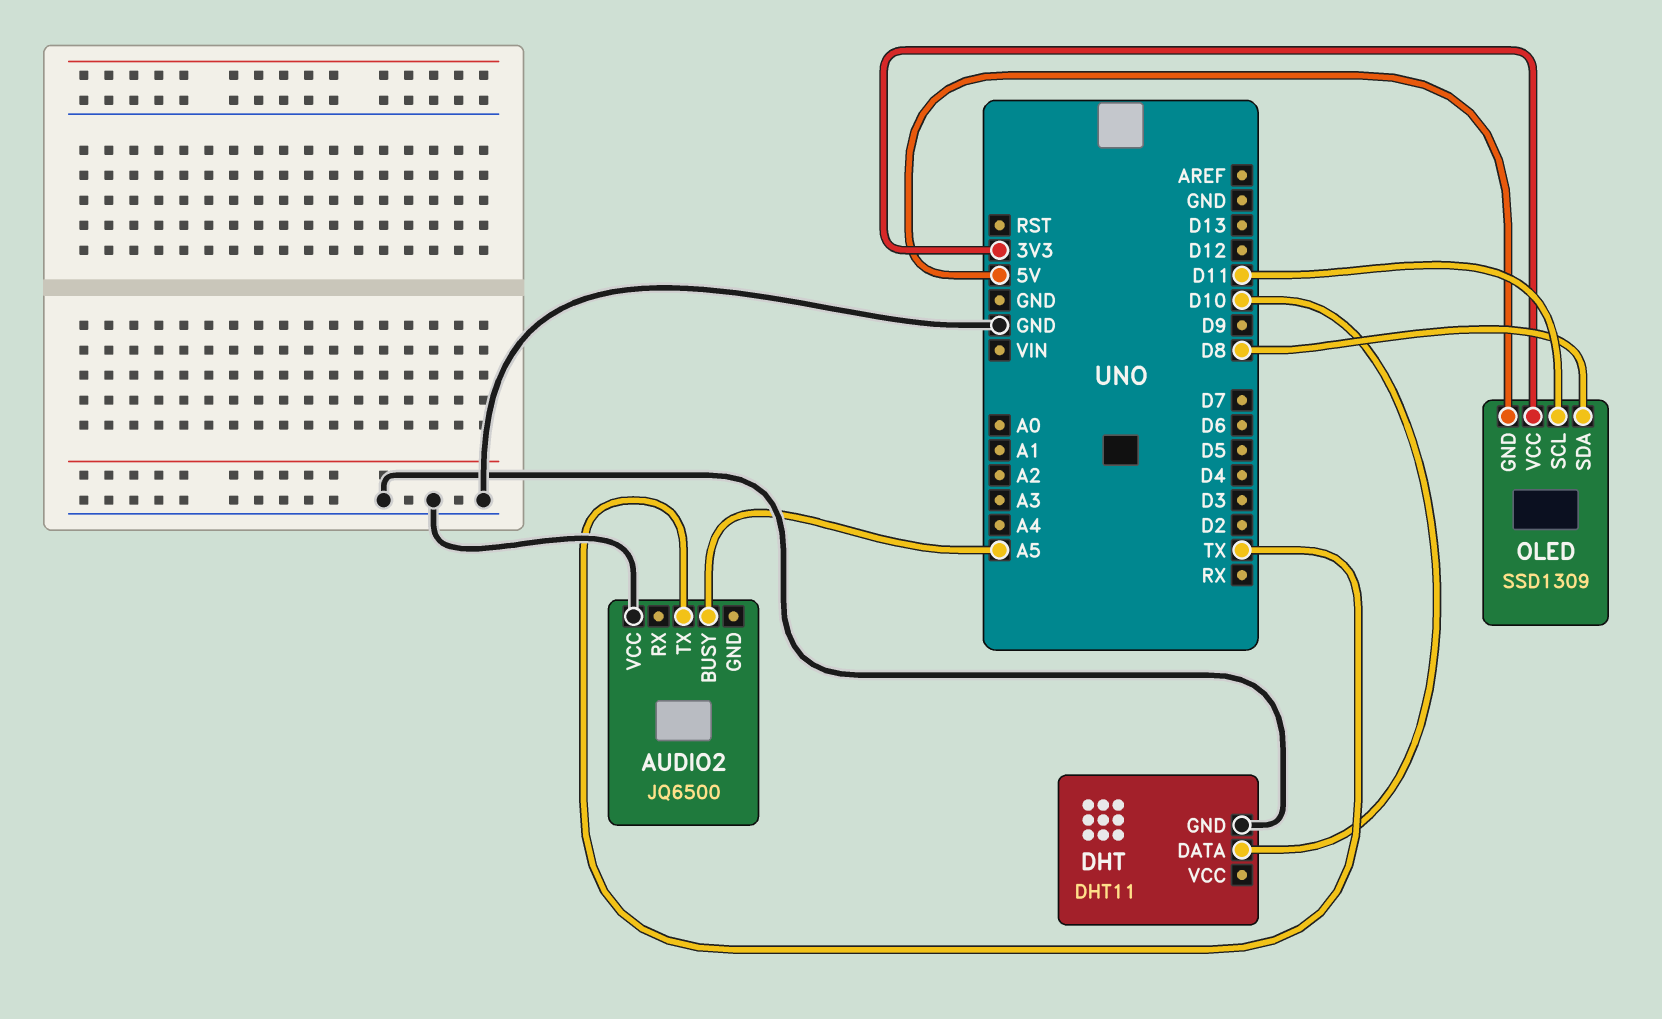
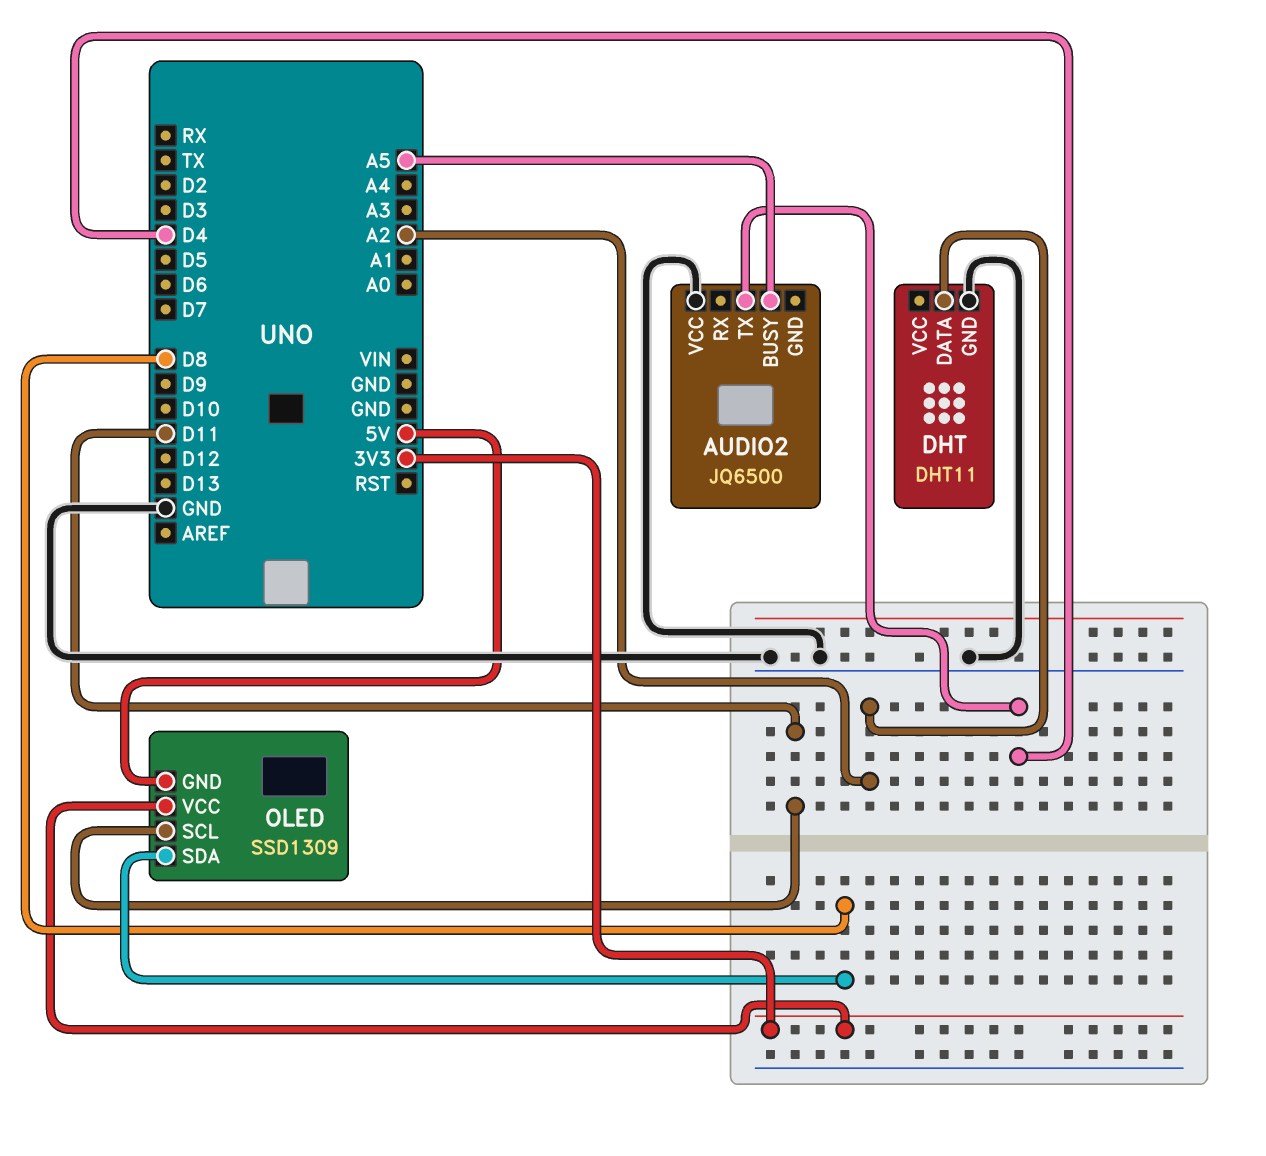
AUDIO2 pin TX: TX -> D4
DHT pin DATA: D10 -> A2

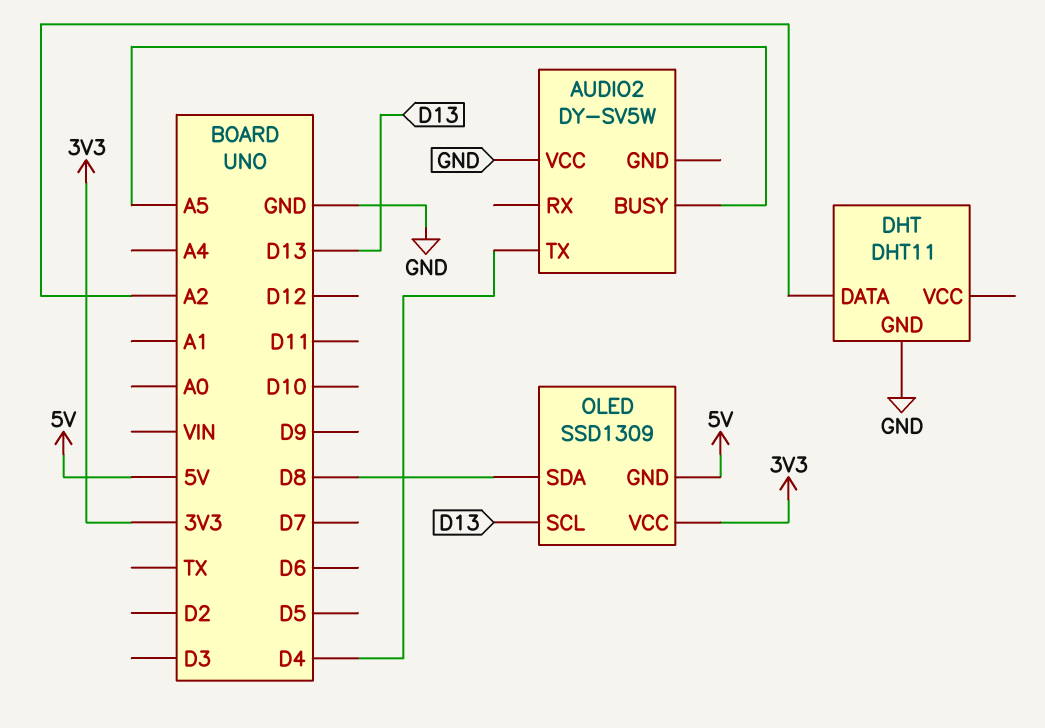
AUDIO2: JQ6500 -> DY-SV5W
OLED pin SCL: D11 -> D13

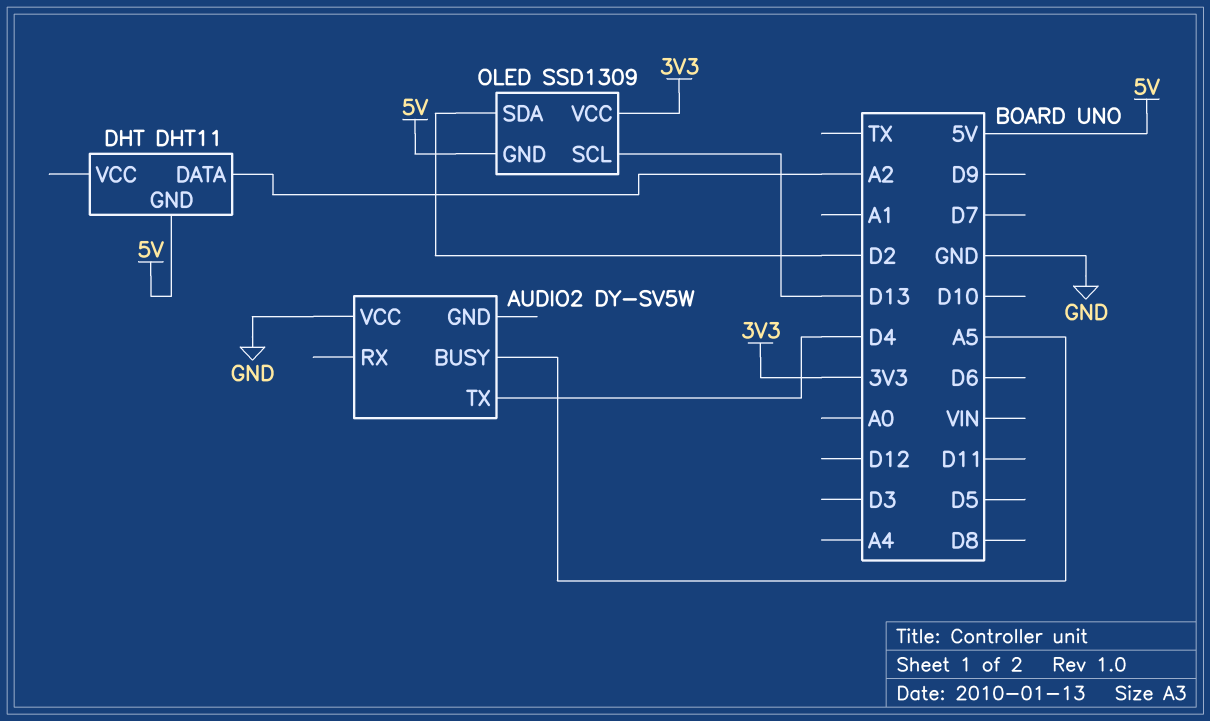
DHT pin GND: GND -> 5V
OLED pin SDA: D8 -> D2

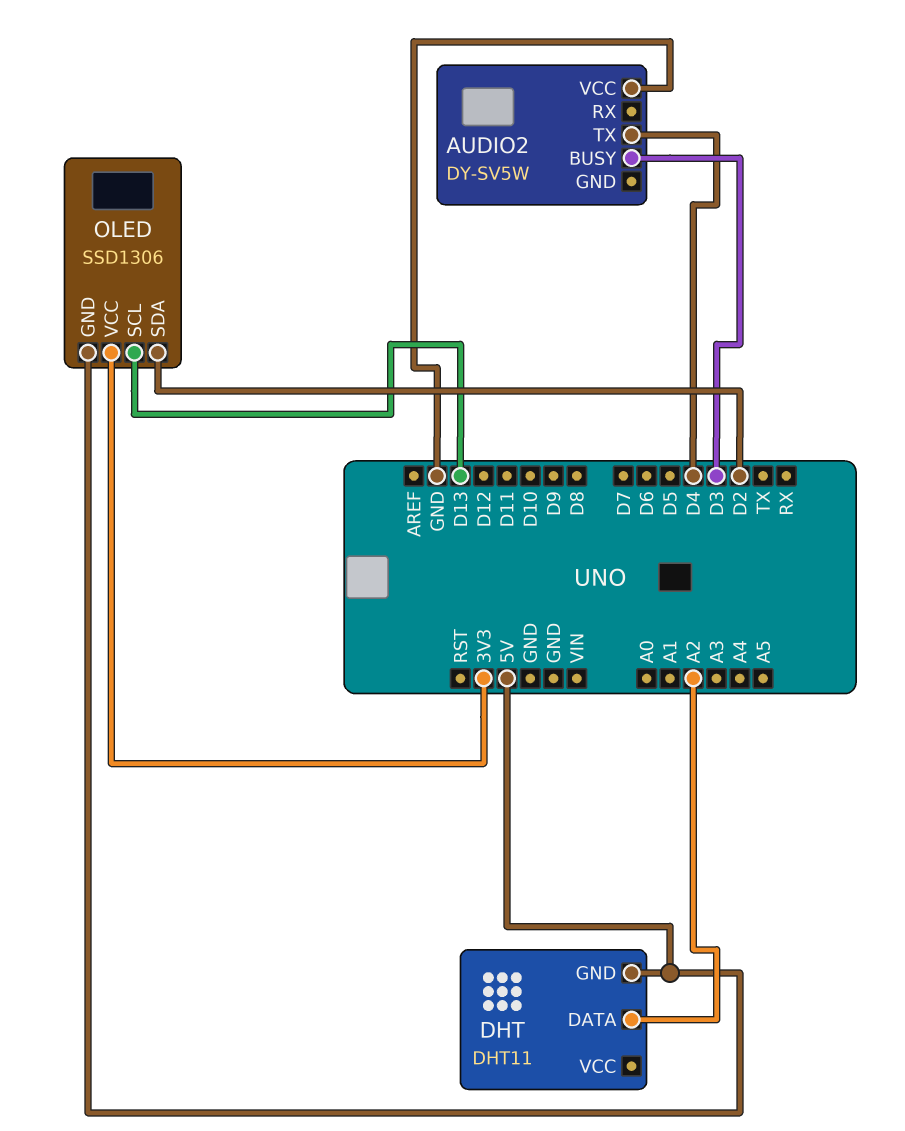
AUDIO2 pin BUSY: A5 -> D3
OLED: SSD1309 -> SSD1306

